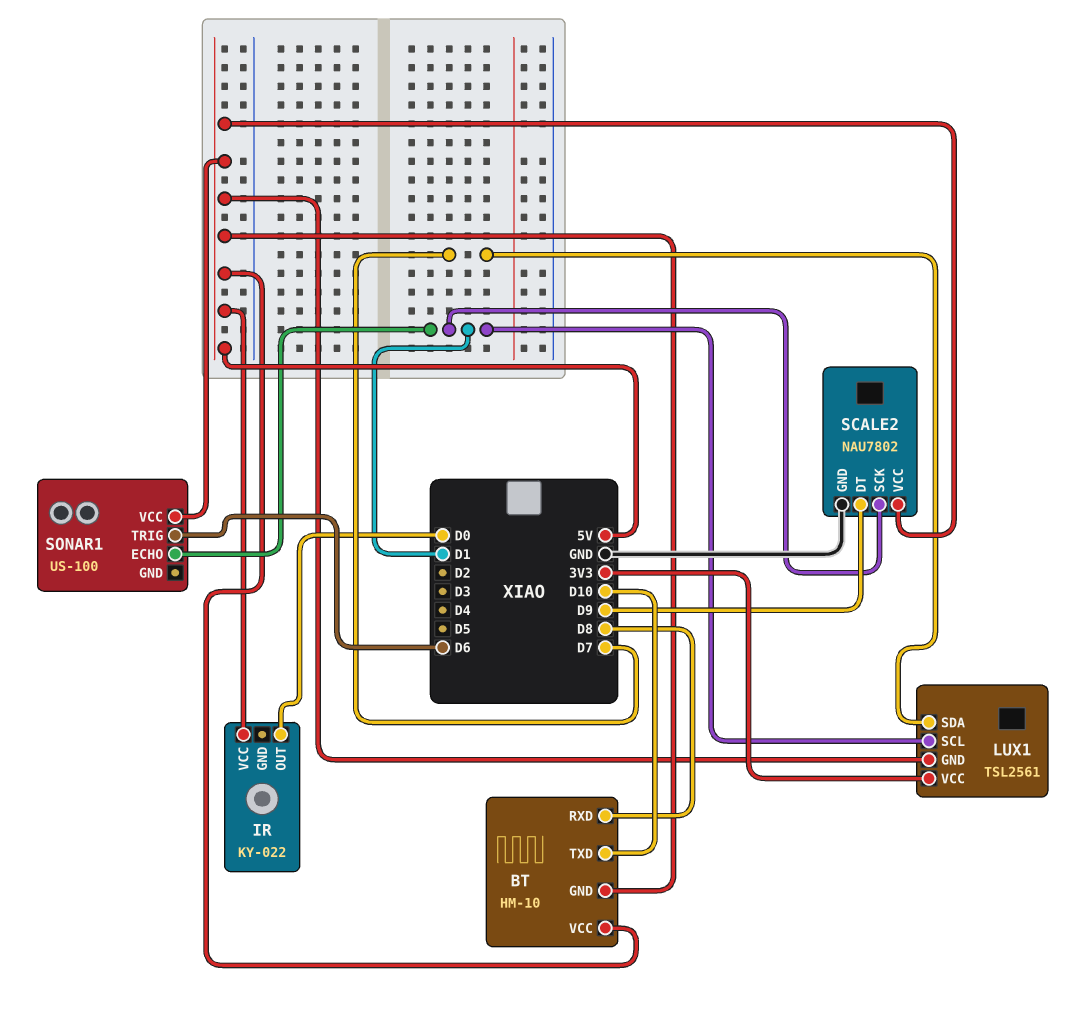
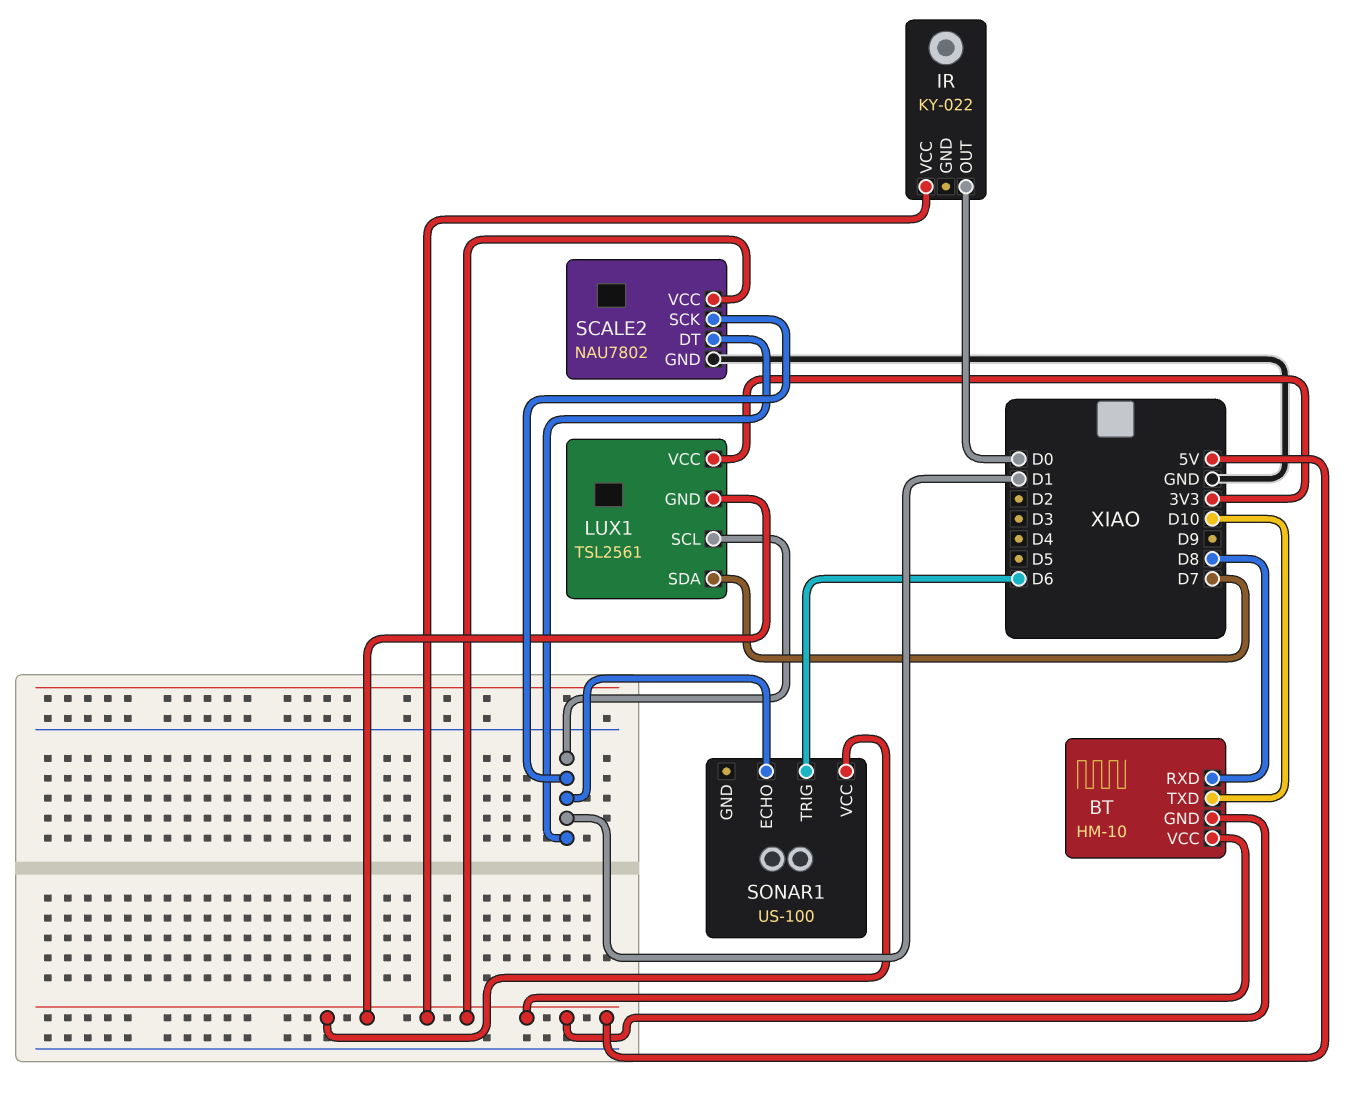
SCALE2 pin DT: D9 -> D1

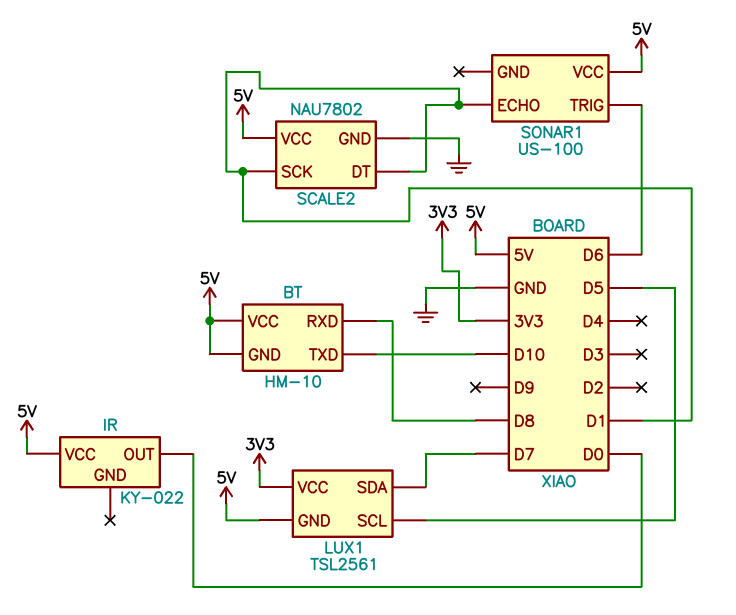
LUX1 pin SCL: D1 -> D5

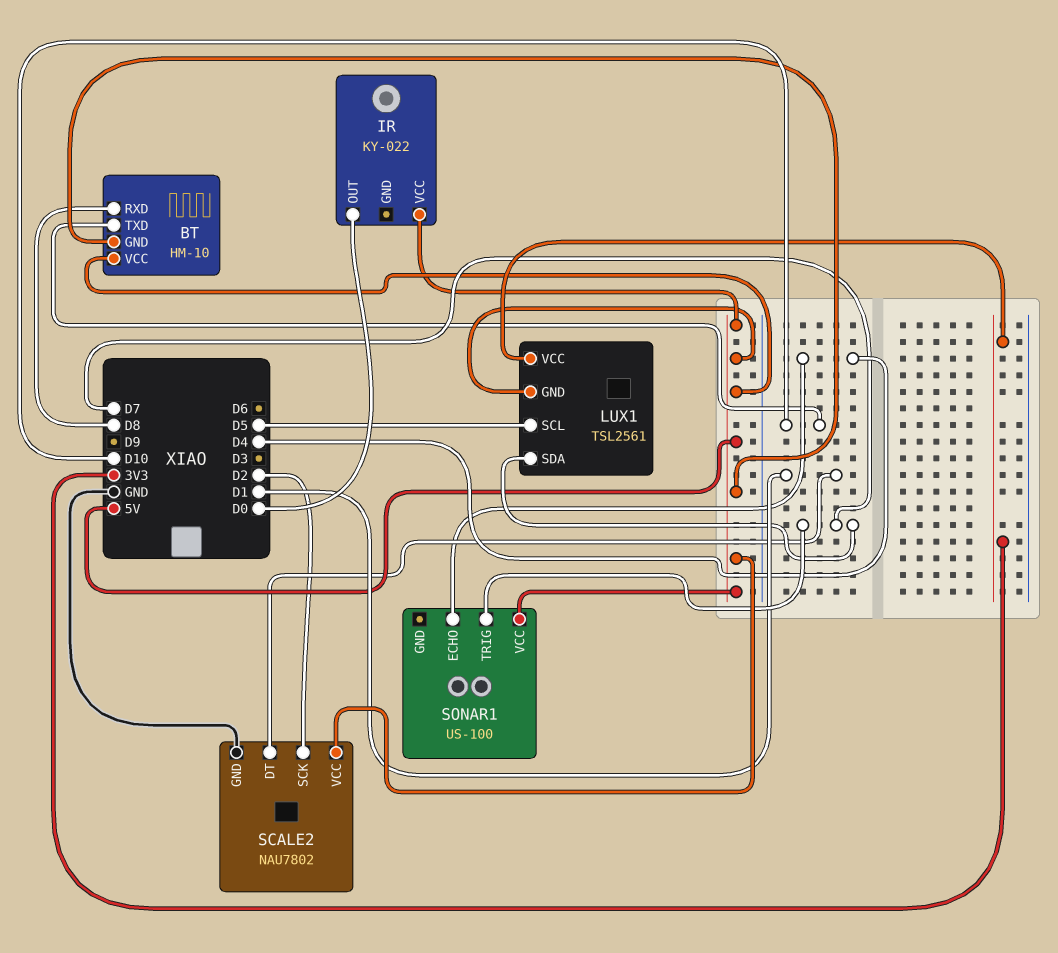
SCALE2 pin SCK: D1 -> D2
SONAR1 pin ECHO: D1 -> D4
SONAR1 pin TRIG: D6 -> D7

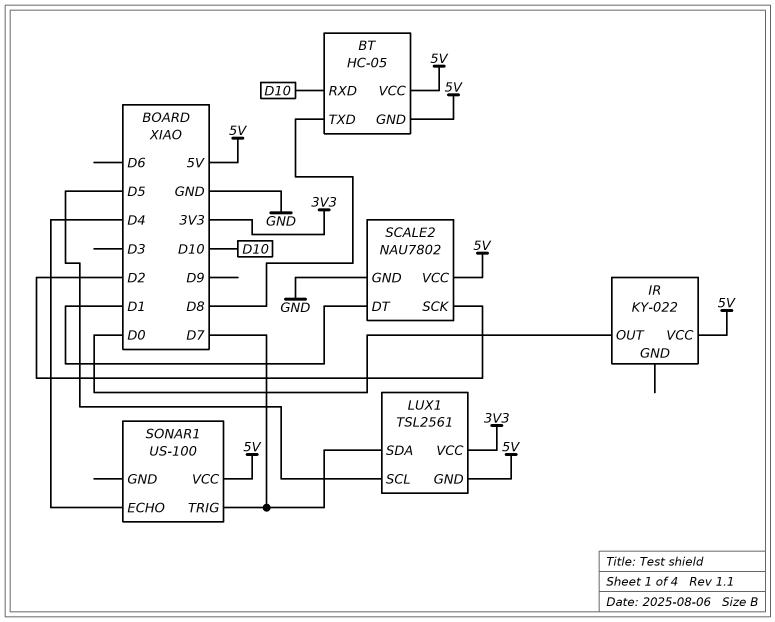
BT: HM-10 -> HC-05
BT pin RXD: D8 -> D10
BT pin TXD: D10 -> D8

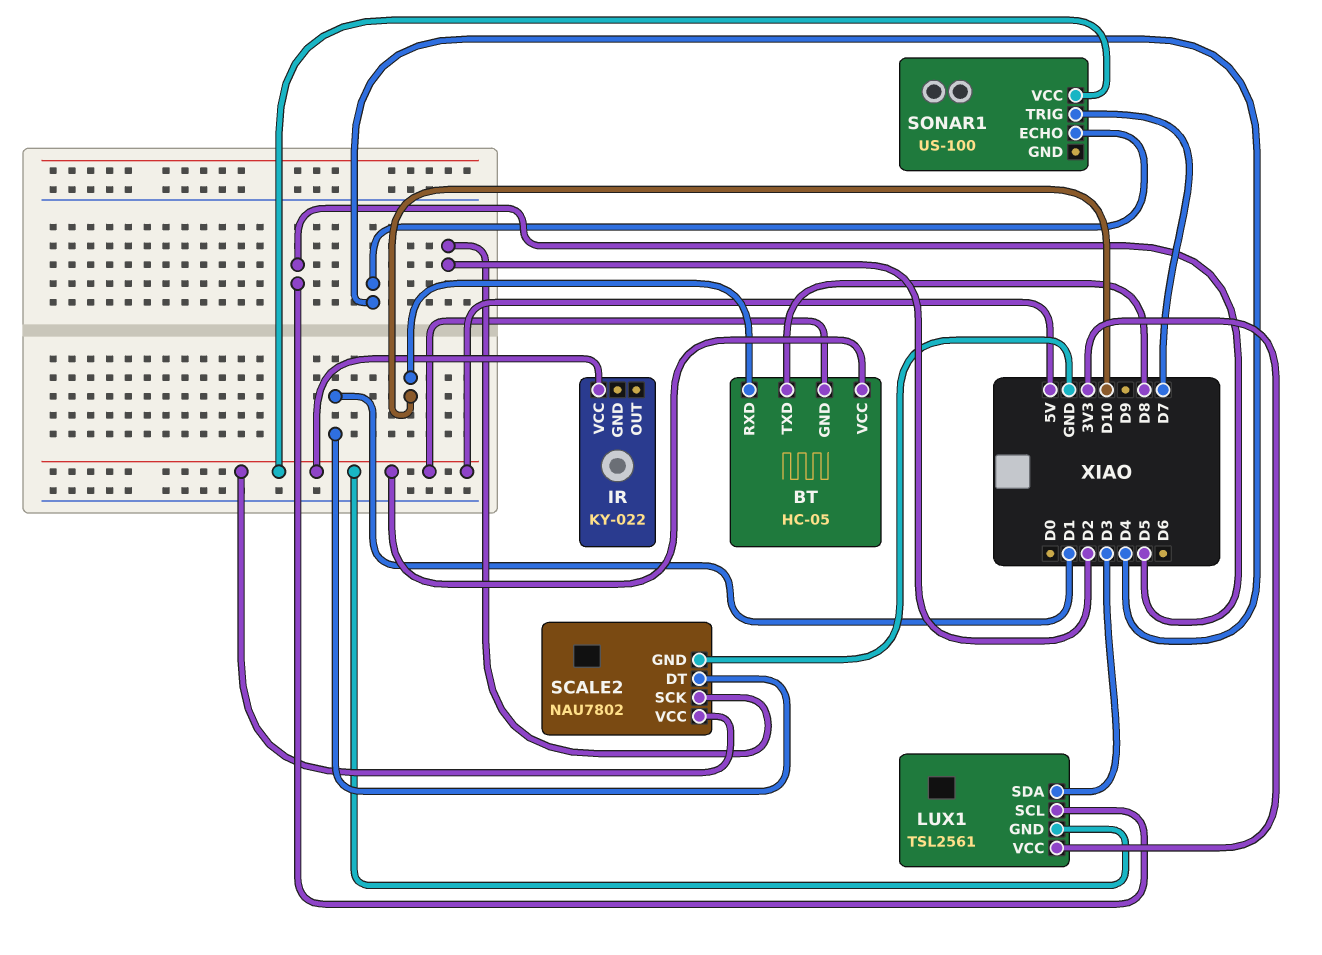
IR pin OUT: D0 -> none
LUX1 pin SDA: D7 -> D3

